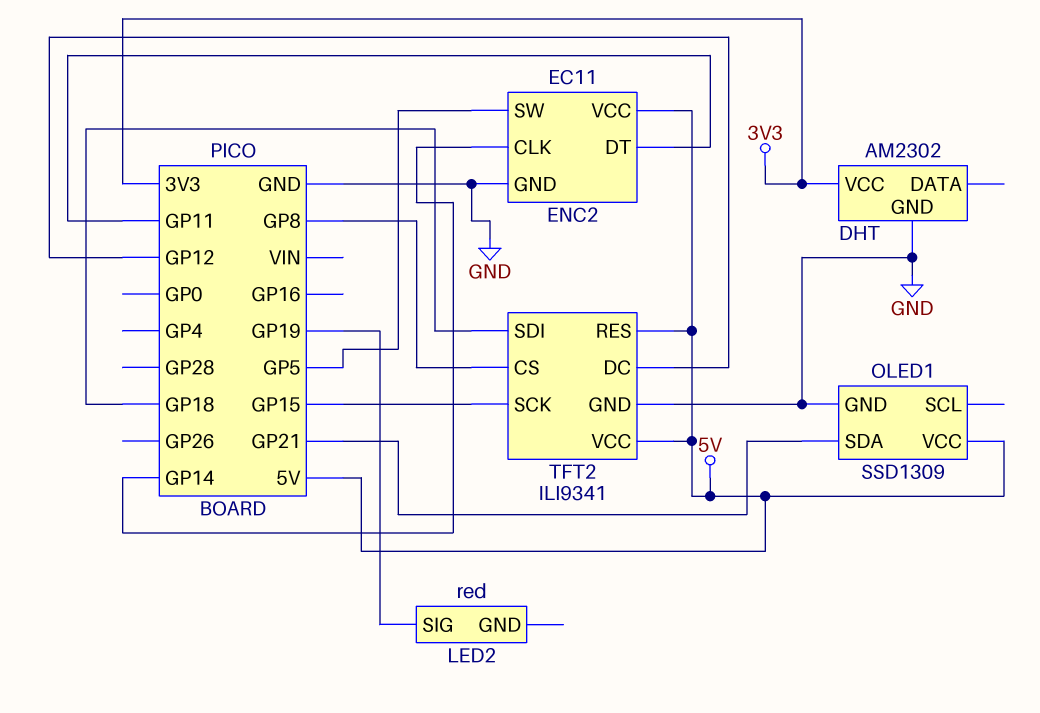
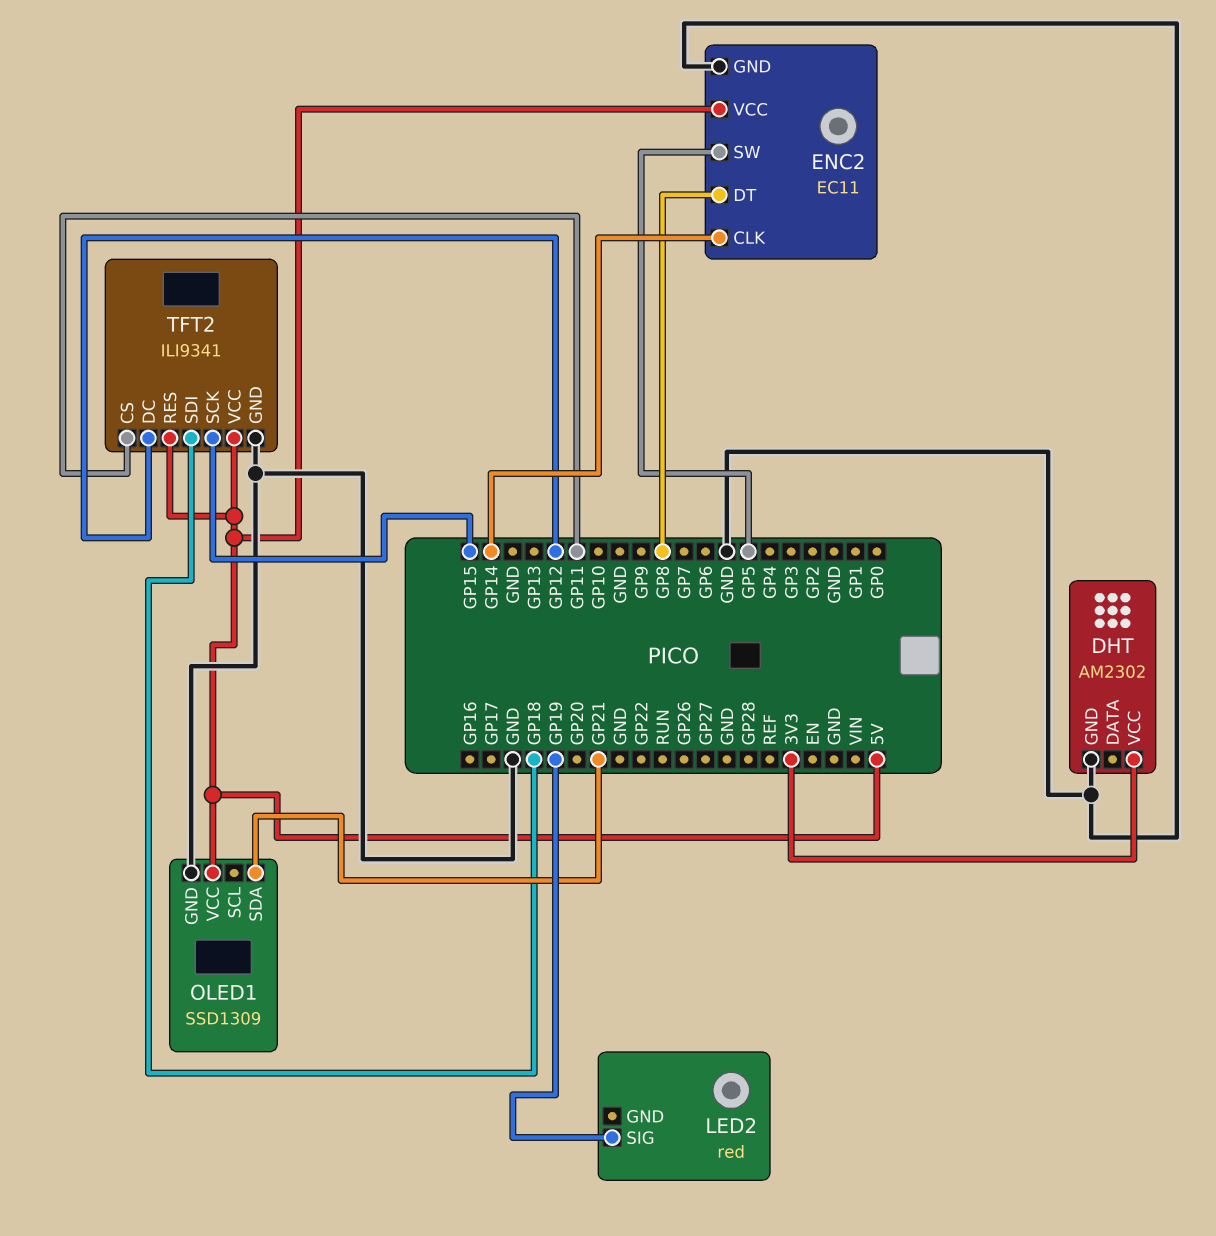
ENC2 pin DT: GP11 -> GP8
TFT2 pin CS: GP8 -> GP11

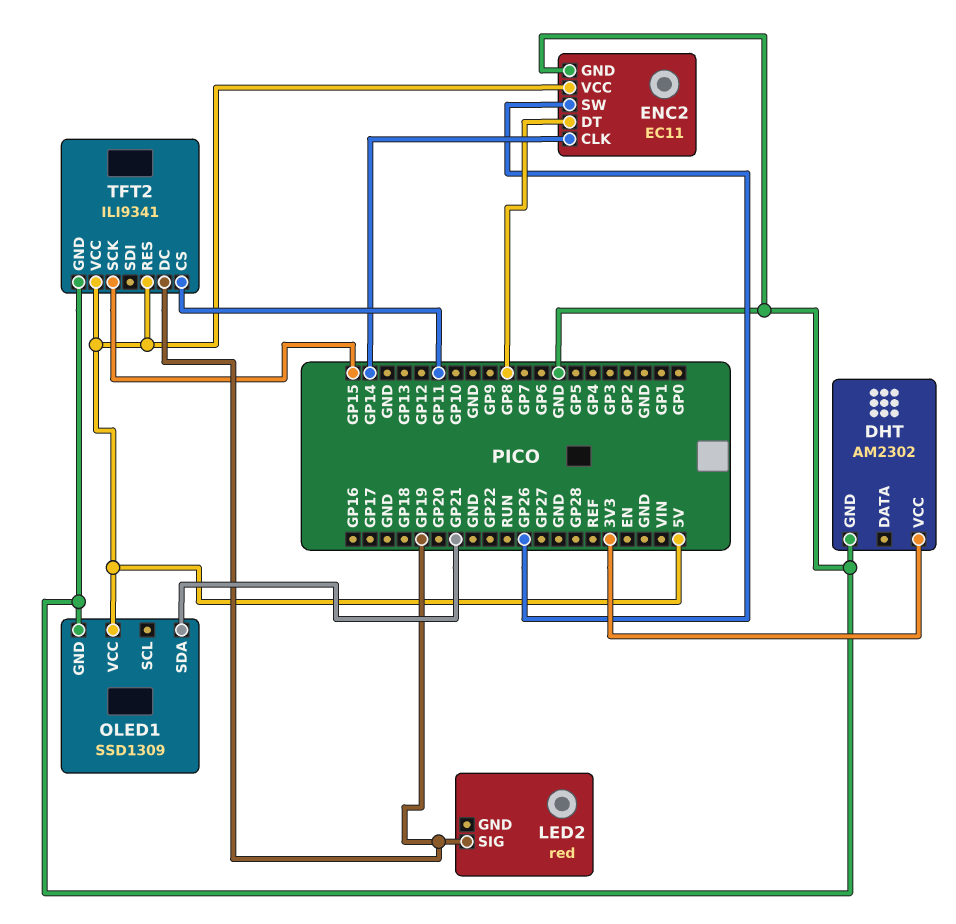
ENC2 pin SW: GP5 -> GP26
TFT2 pin DC: GP12 -> GP19
TFT2 pin SDI: GP18 -> none

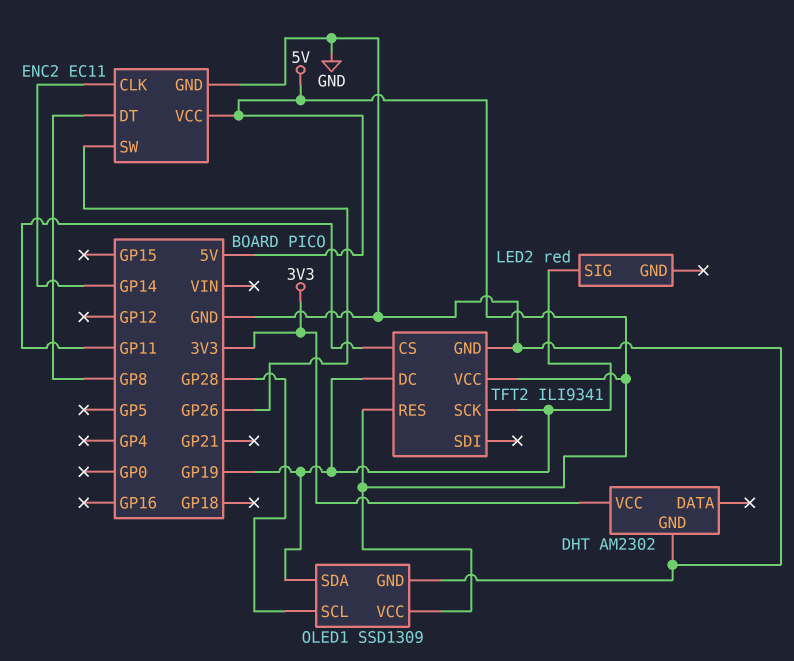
OLED1 pin SCL: none -> GP28
OLED1 pin SDA: GP21 -> GP19
TFT2 pin SCK: GP15 -> GP19

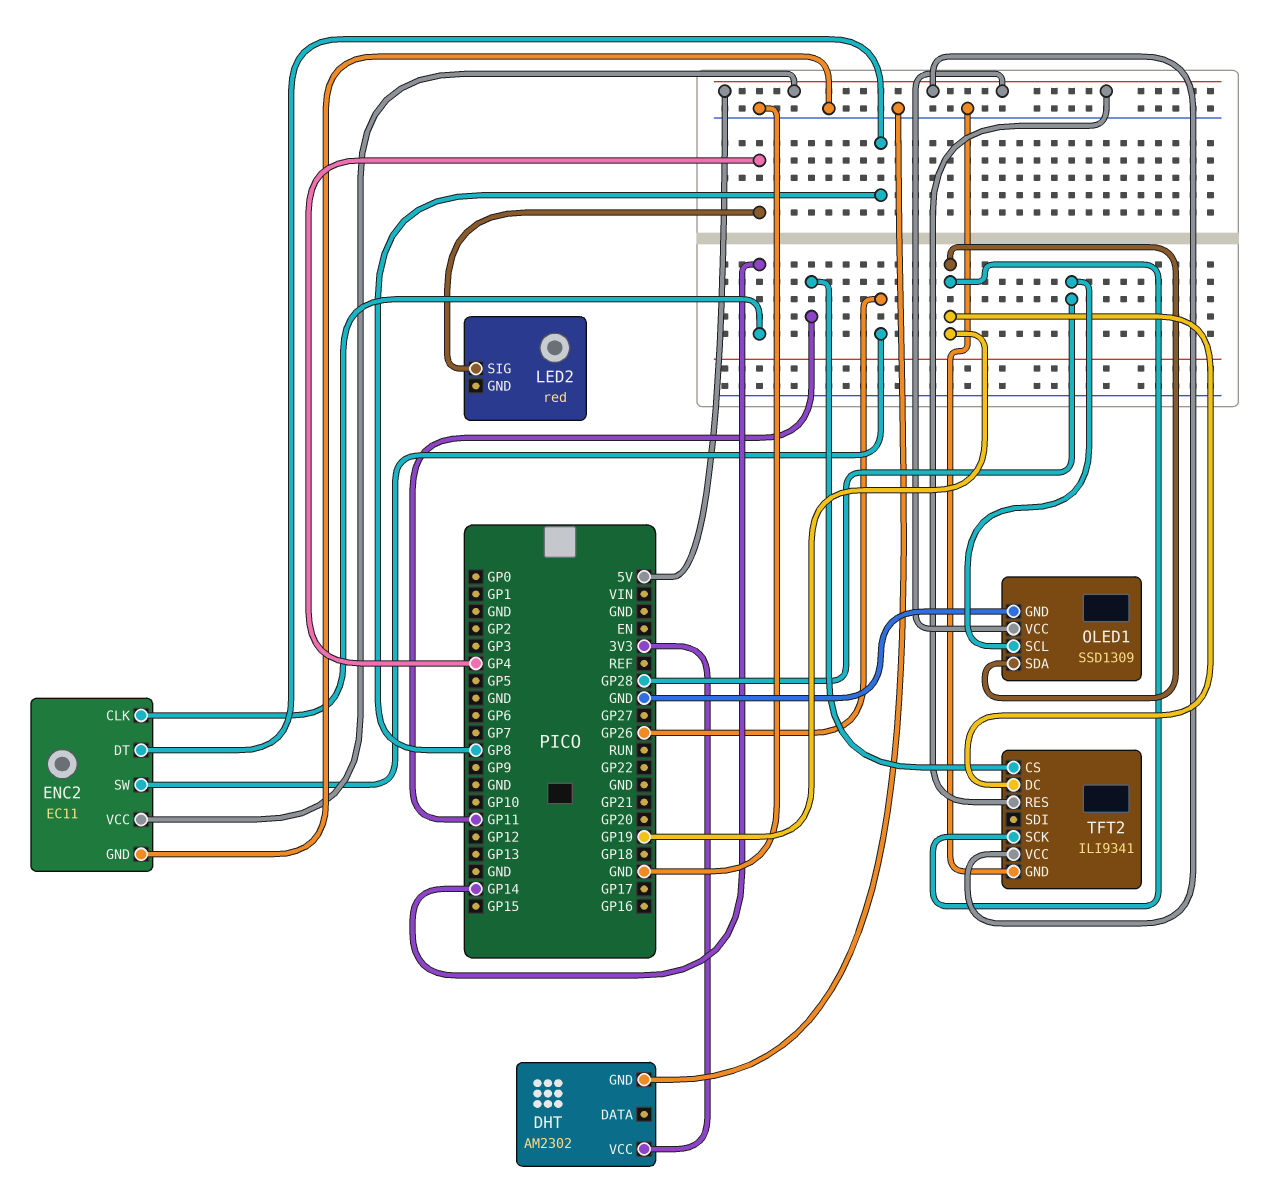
LED2 pin SIG: GP19 -> GP4

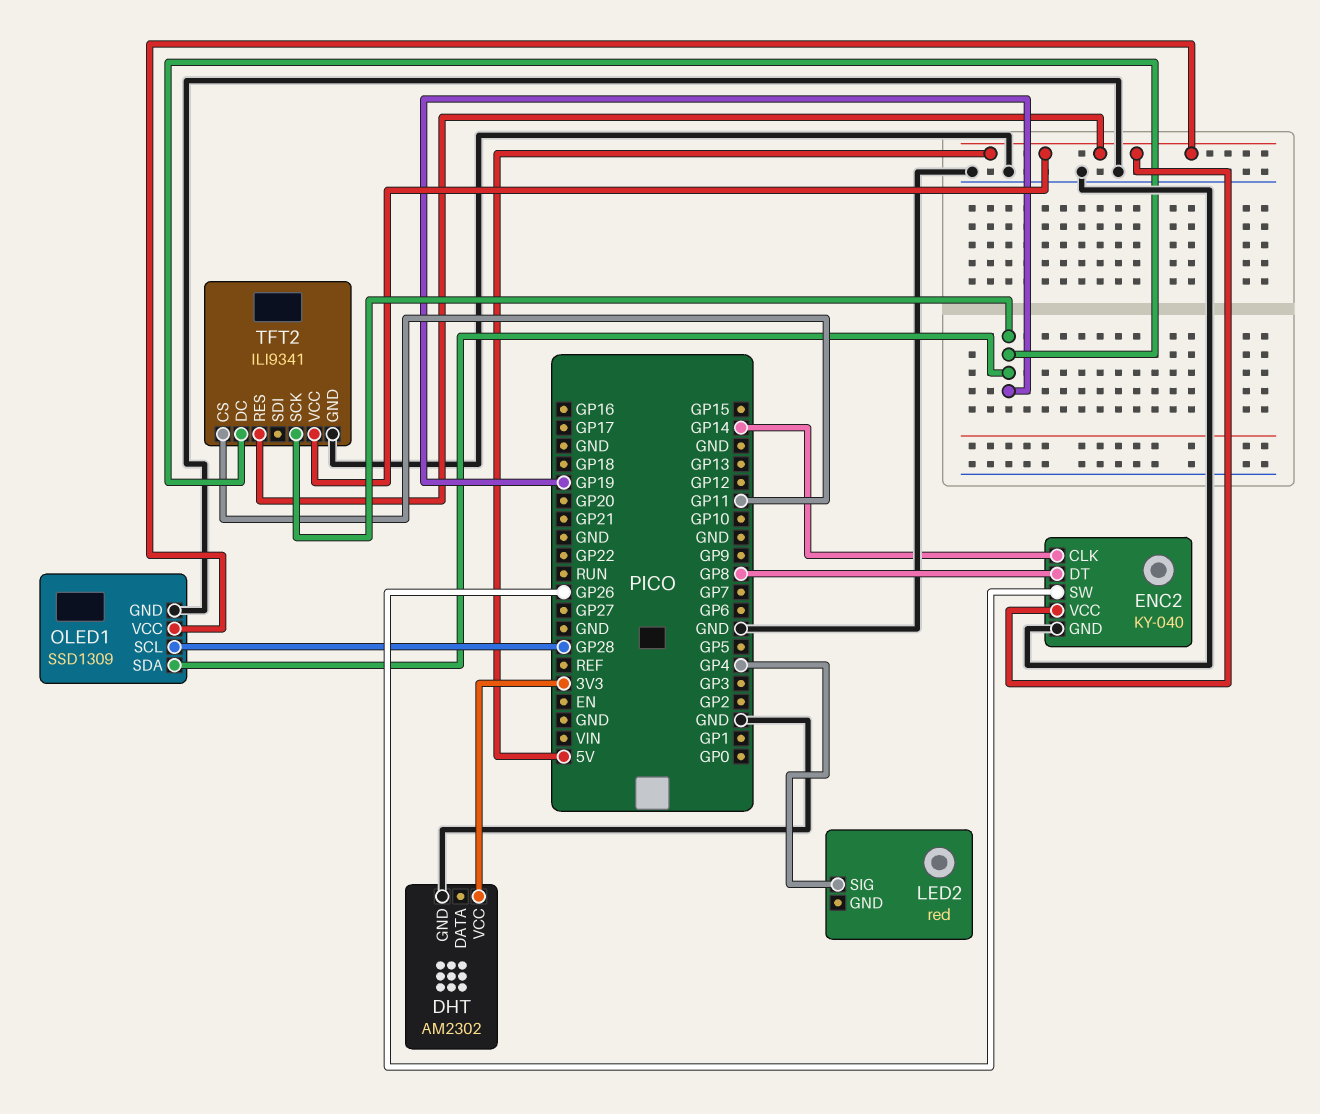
ENC2: EC11 -> KY-040

